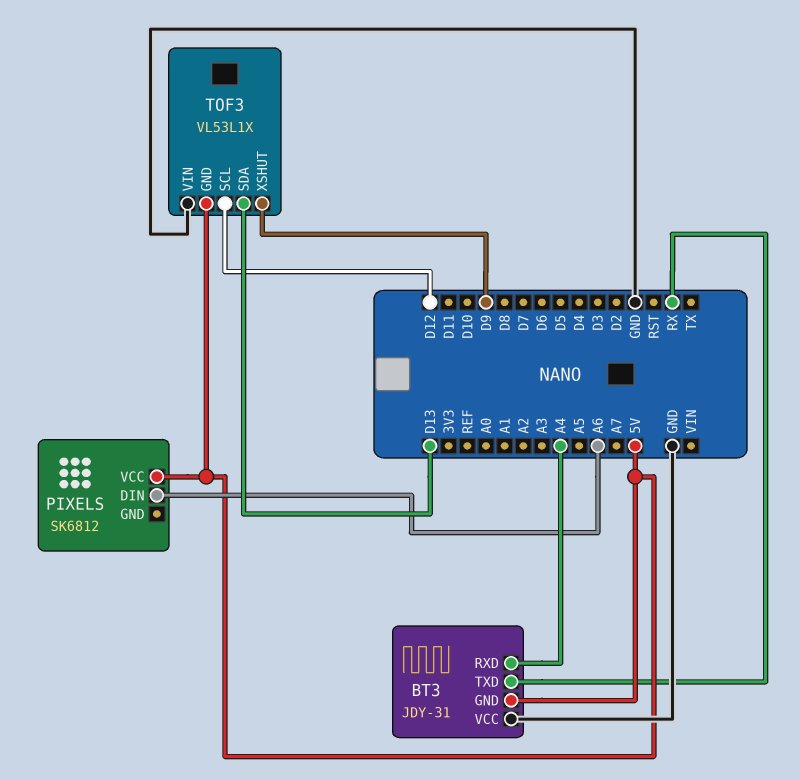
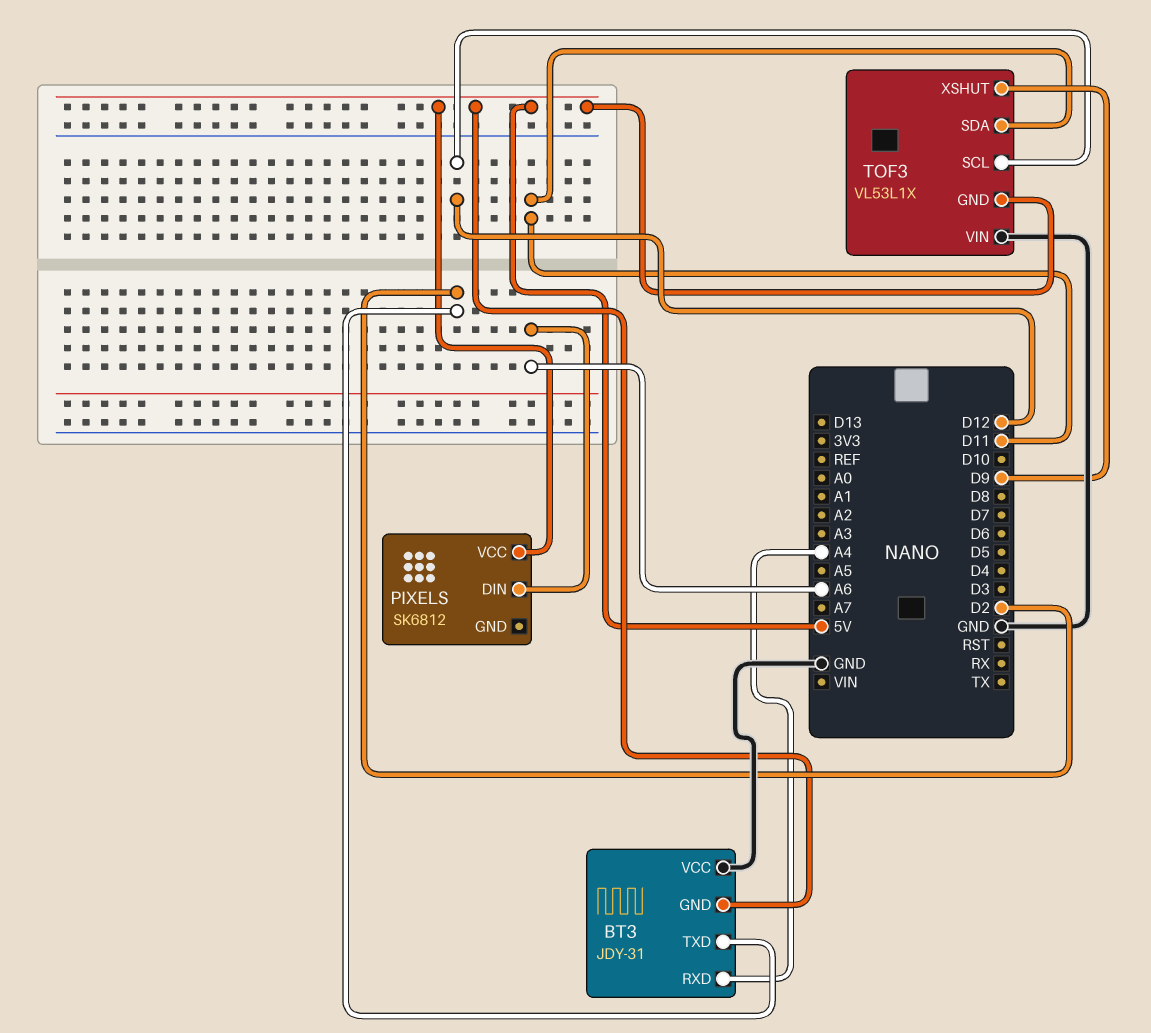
BT3 pin TXD: RX -> D2
TOF3 pin SDA: D13 -> D11

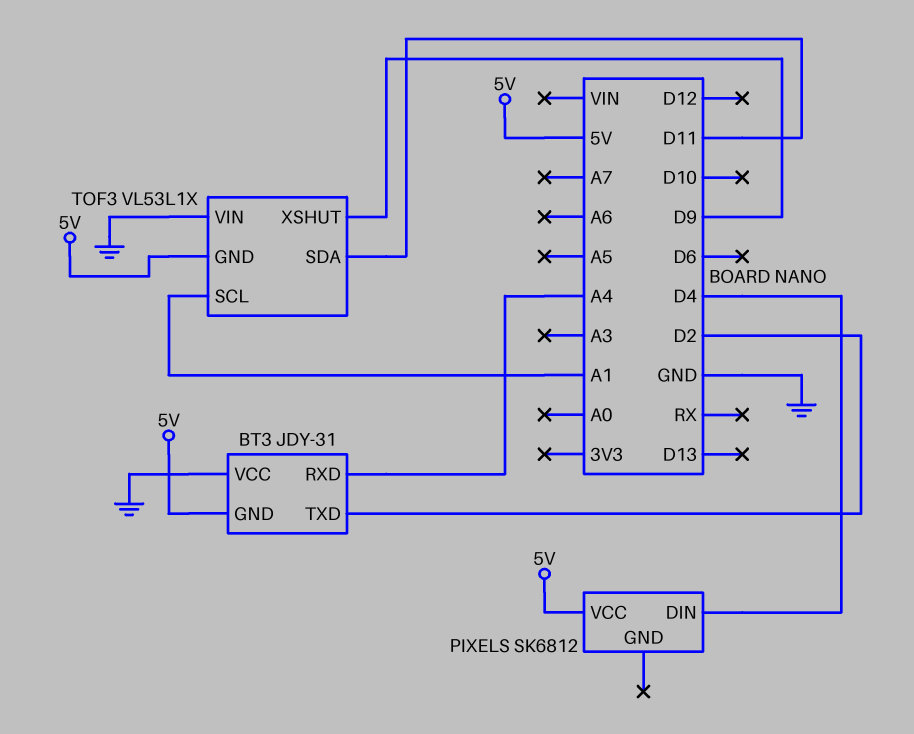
PIXELS pin DIN: A6 -> D4
TOF3 pin SCL: D12 -> A1

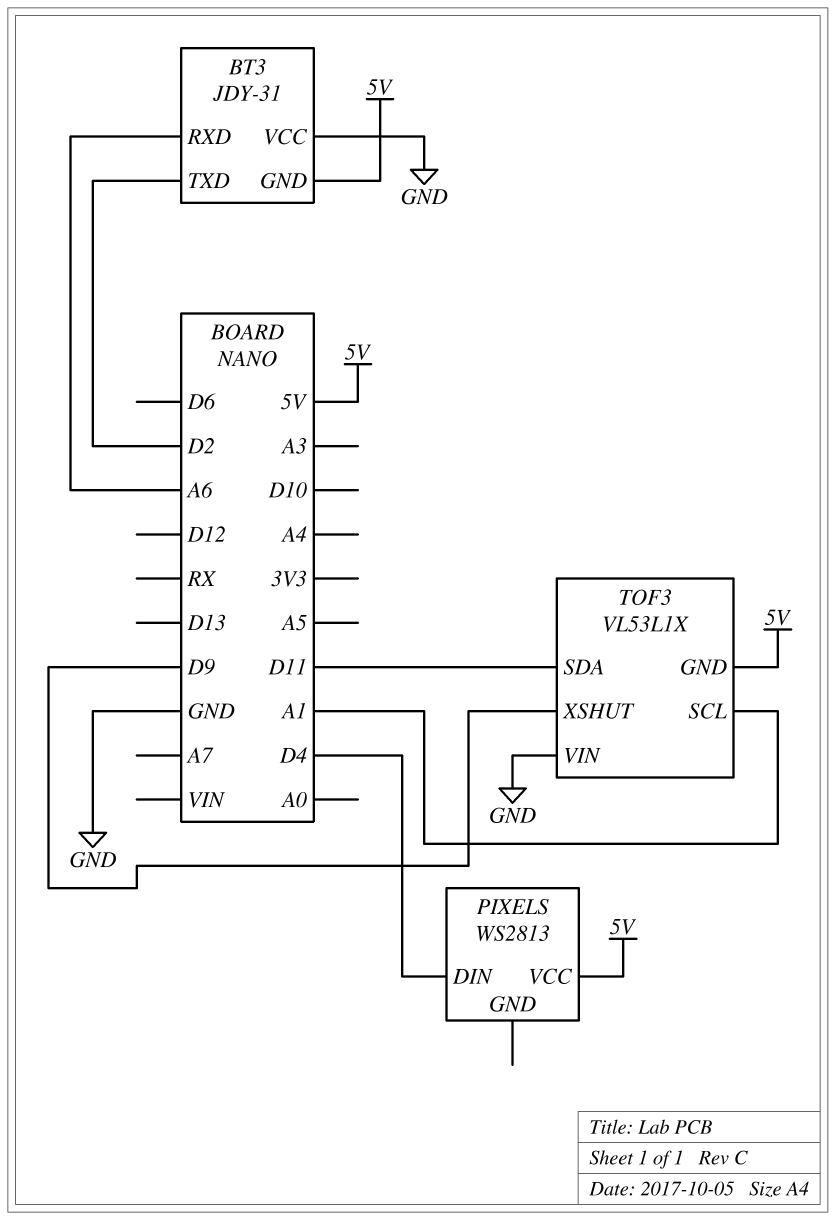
BT3 pin RXD: A4 -> A6
PIXELS: SK6812 -> WS2813

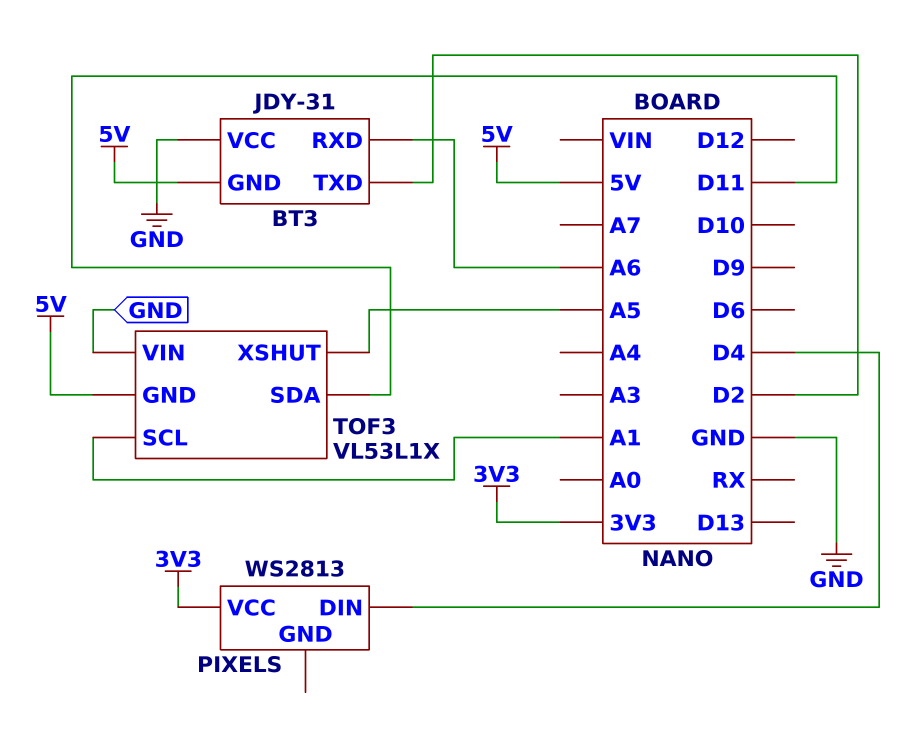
PIXELS pin VCC: 5V -> 3V3
TOF3 pin XSHUT: D9 -> A5

